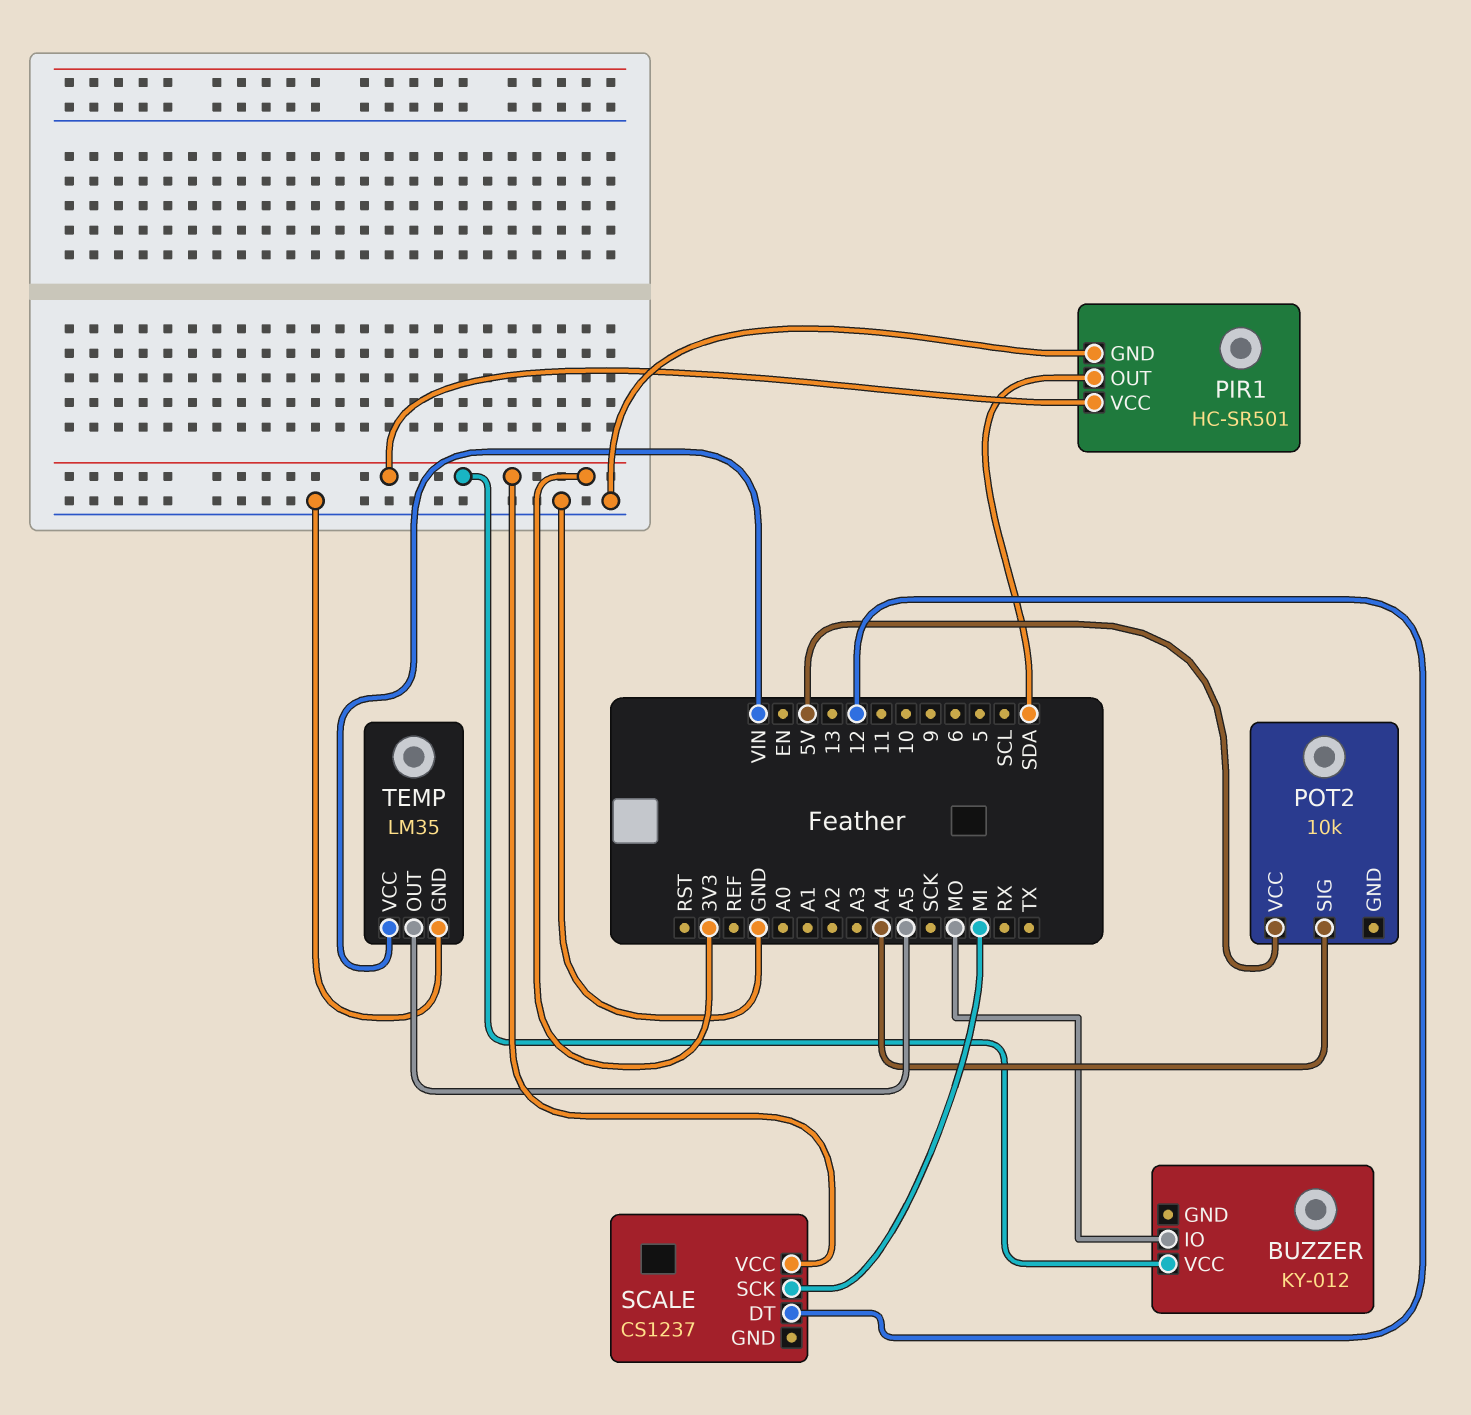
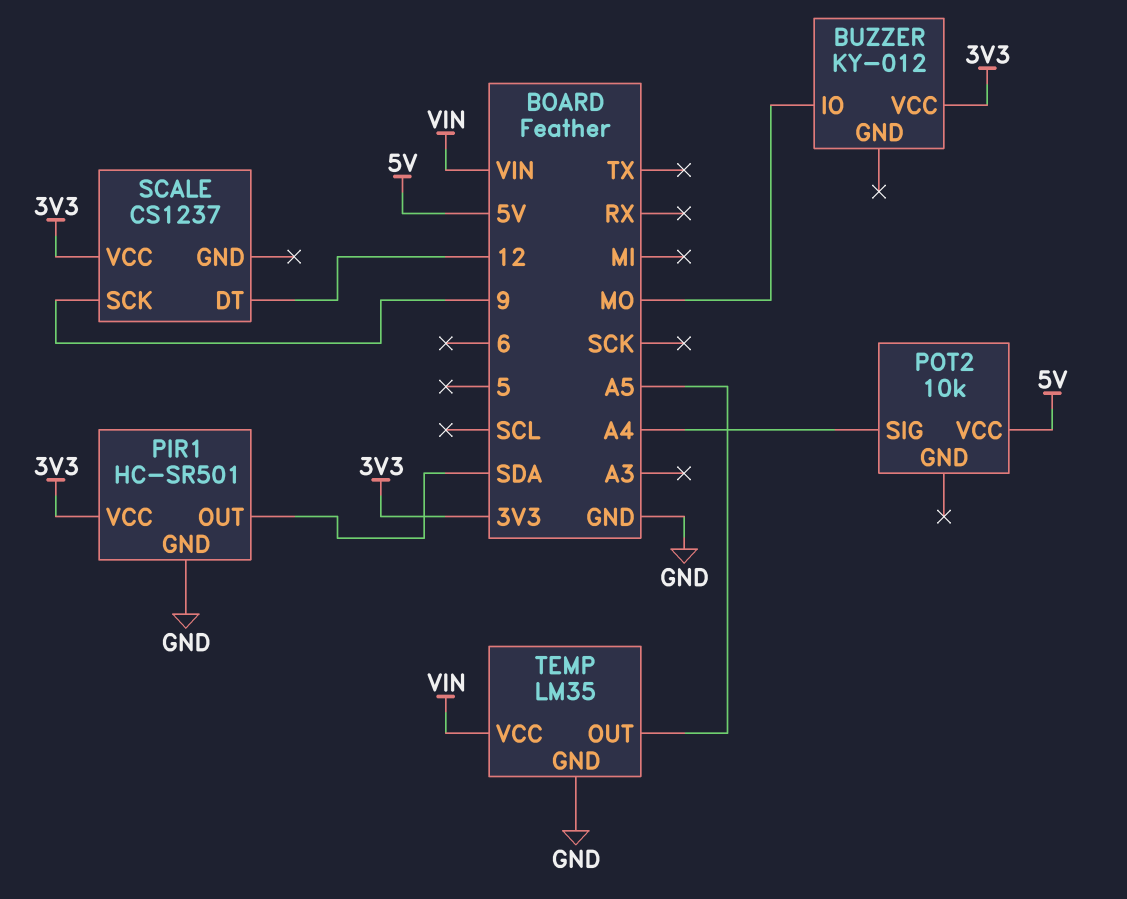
SCALE pin SCK: MI -> 9

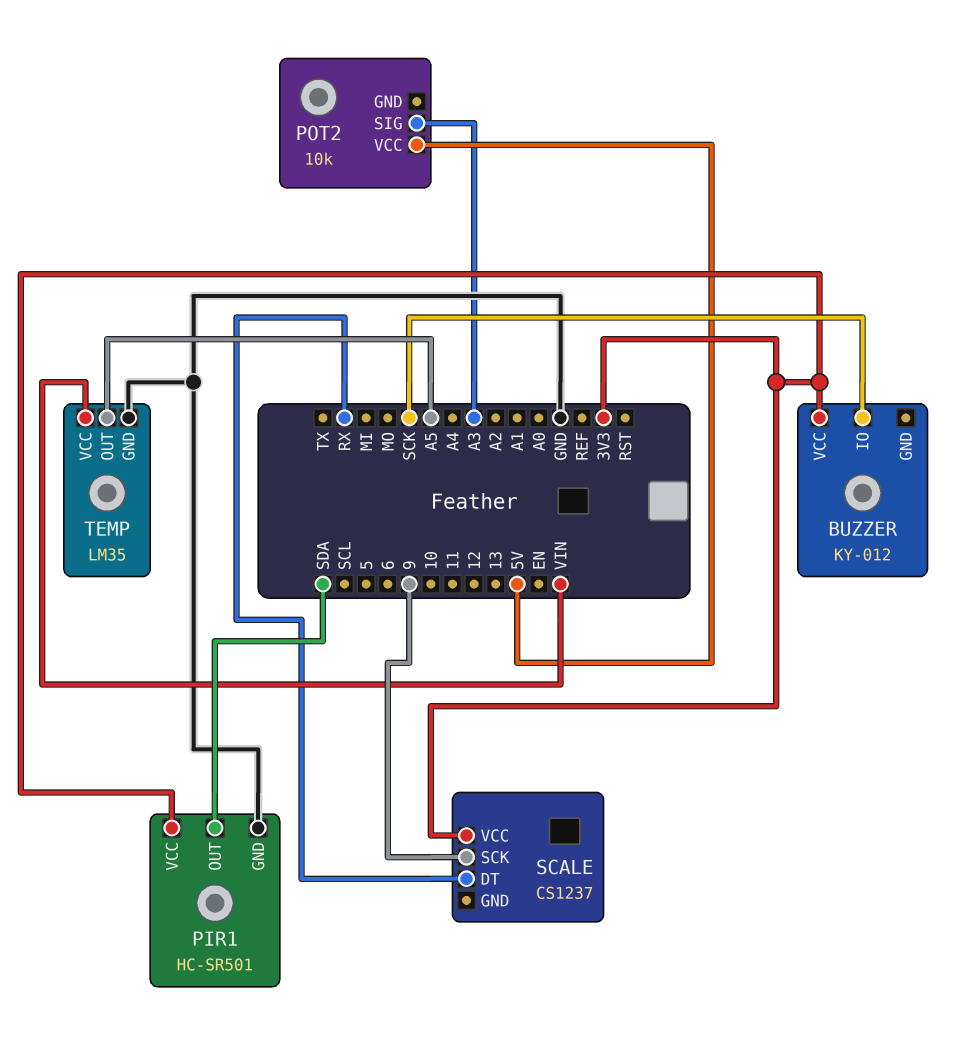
BUZZER pin IO: MO -> SCK
POT2 pin SIG: A4 -> A3
SCALE pin DT: 12 -> RX

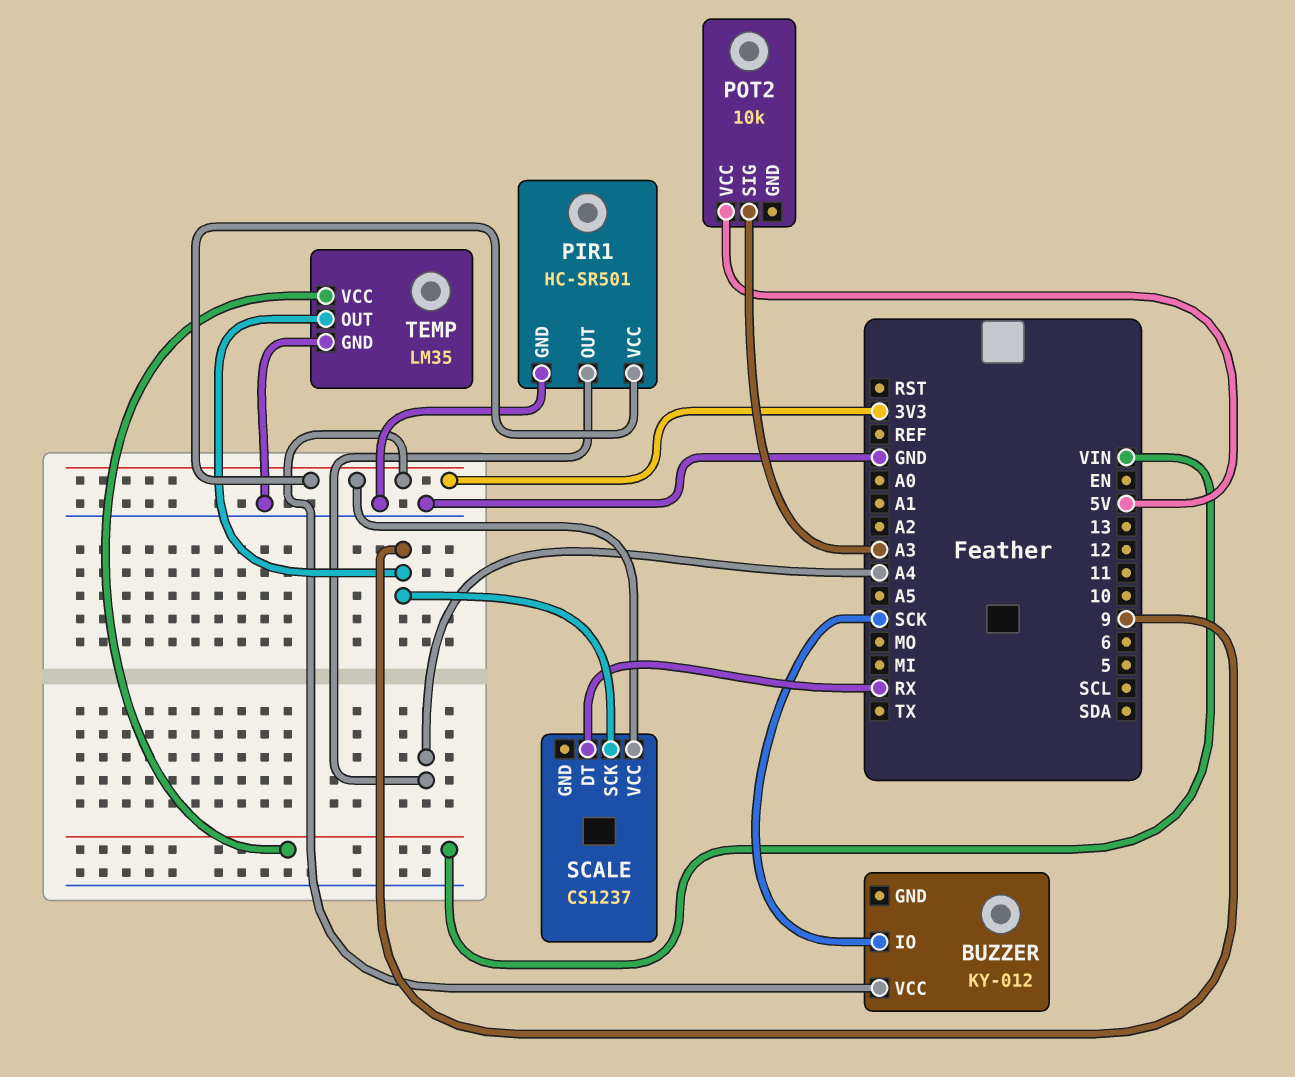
PIR1 pin OUT: SDA -> A4
TEMP pin OUT: A5 -> 9

